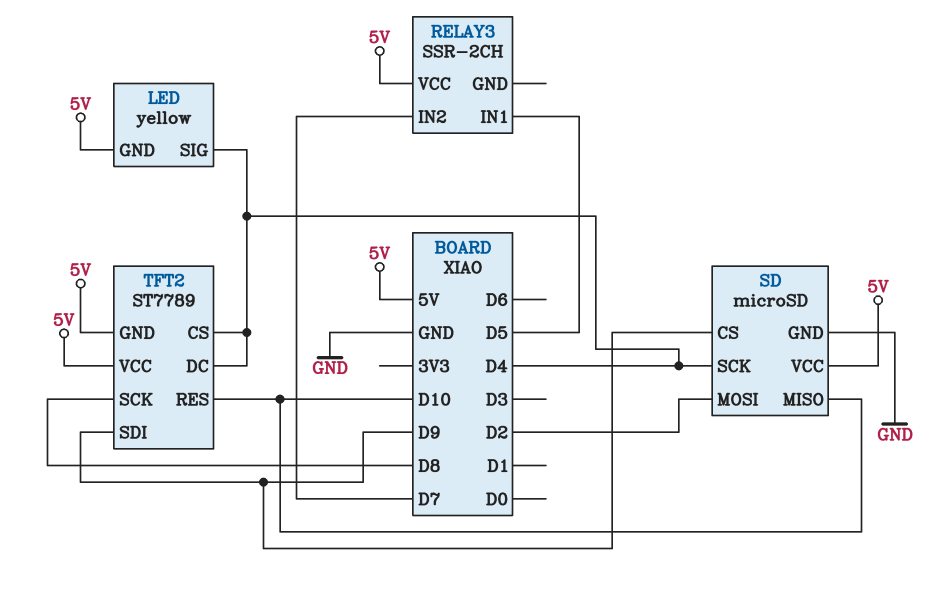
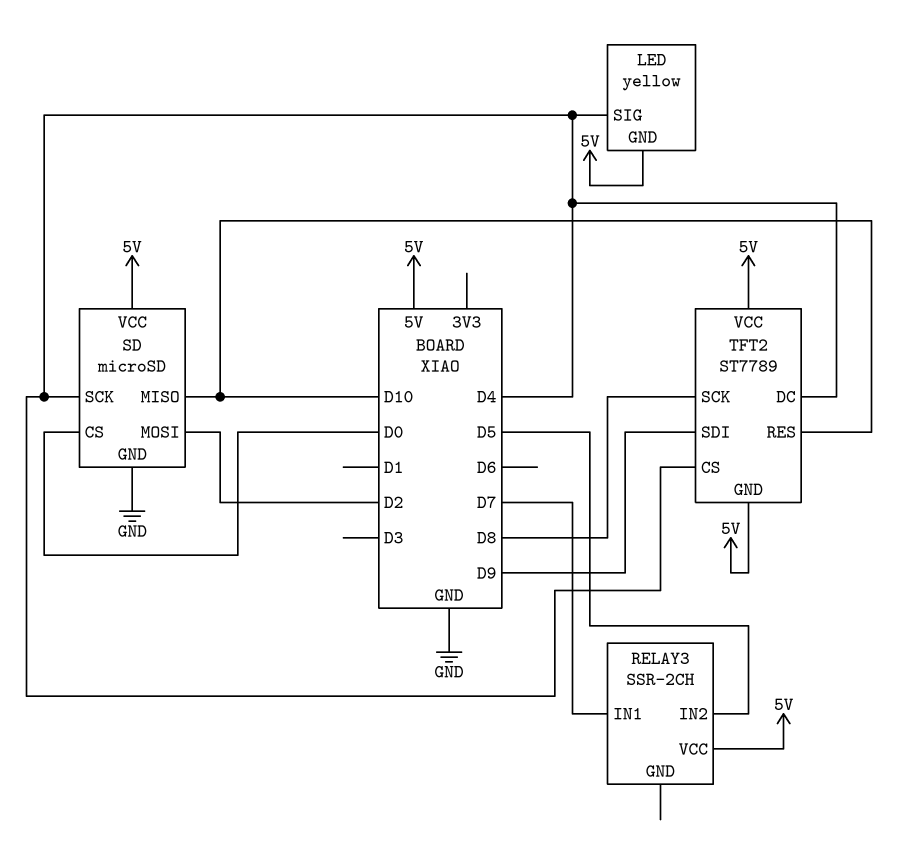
RELAY3 pin IN1: D5 -> D7
RELAY3 pin IN2: D7 -> D5
SD pin CS: D9 -> D0

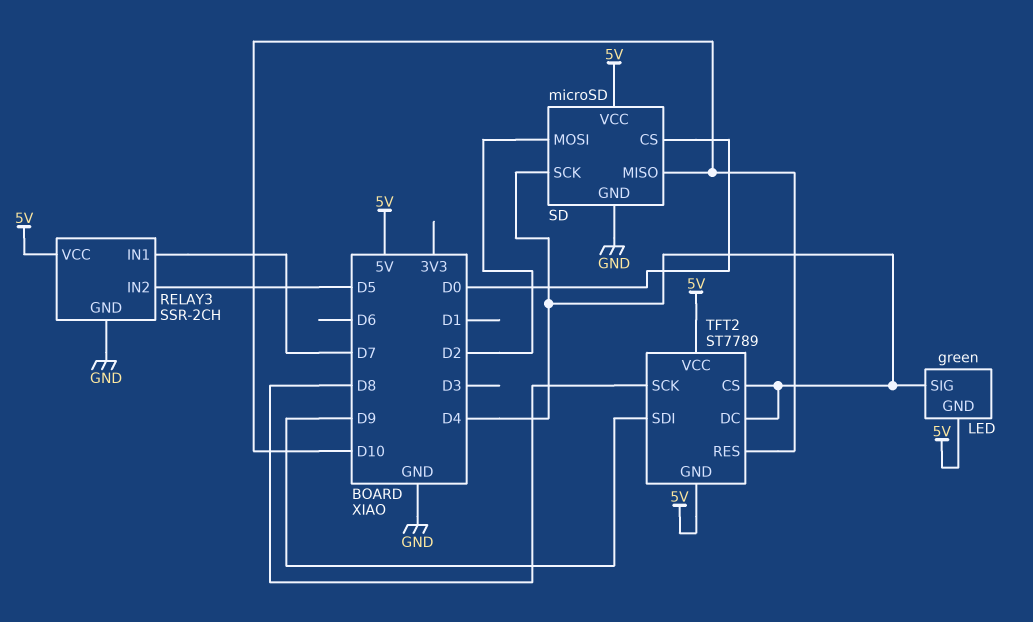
LED: yellow -> green
RELAY3 pin GND: none -> GND

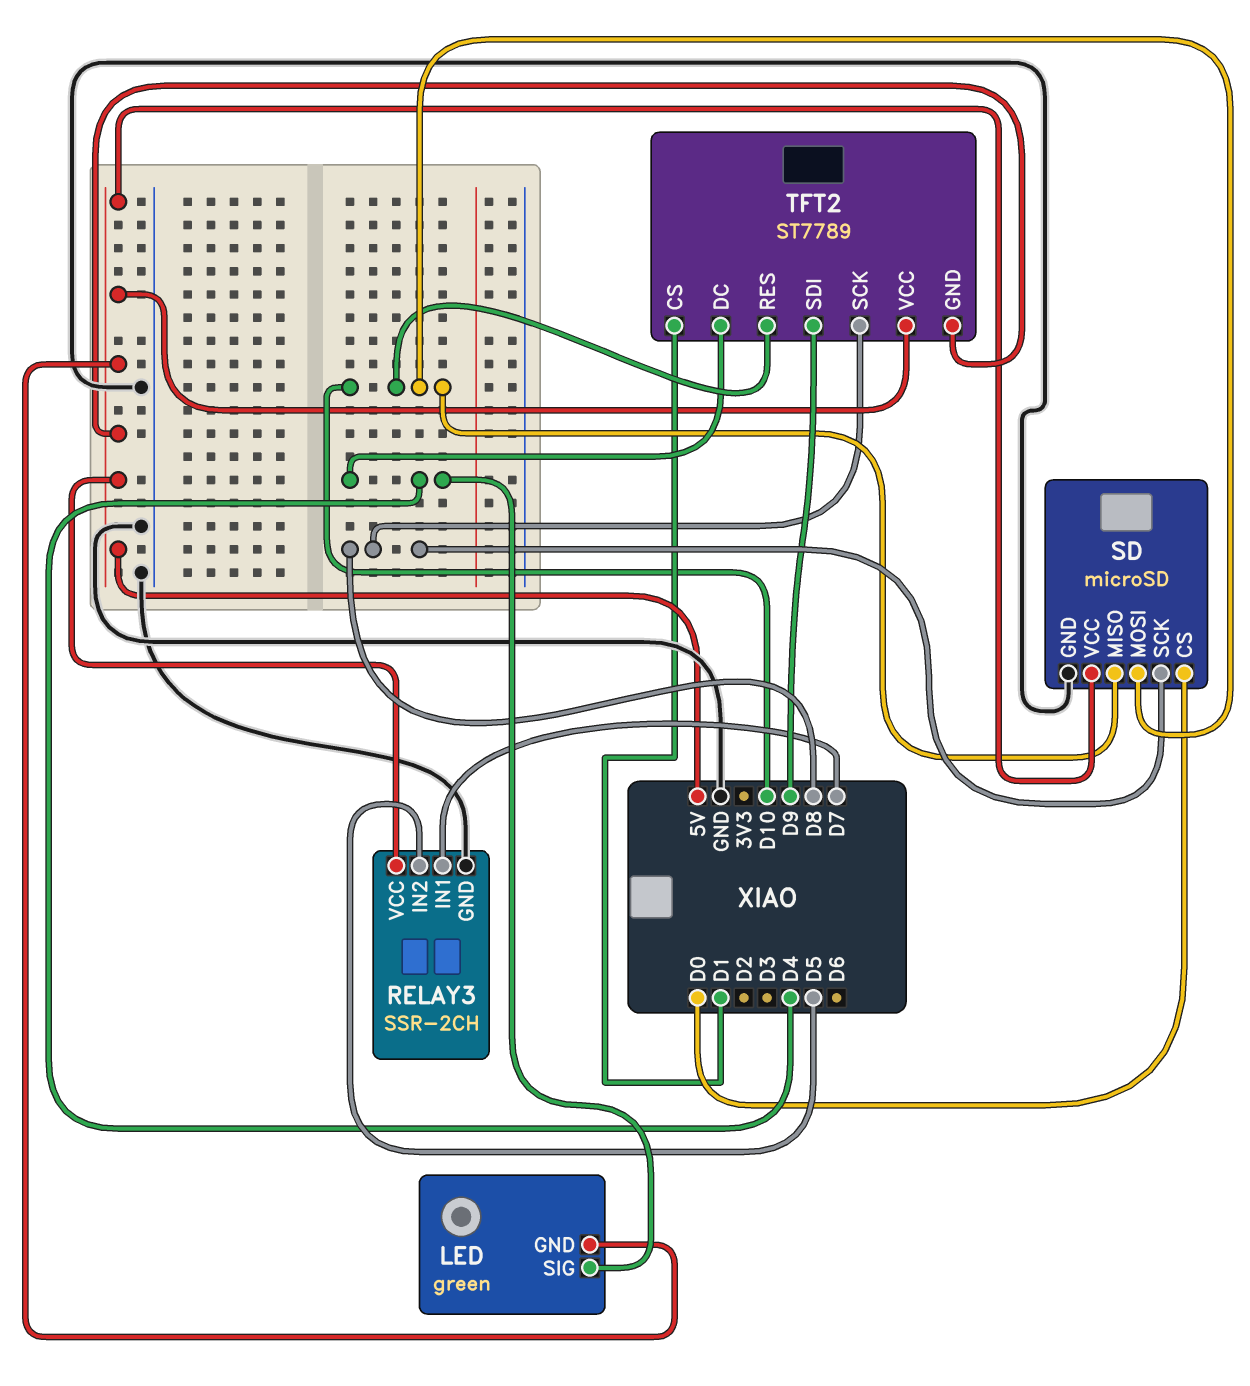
SD pin MOSI: D2 -> D10
SD pin SCK: D4 -> D8
TFT2 pin CS: D4 -> D1

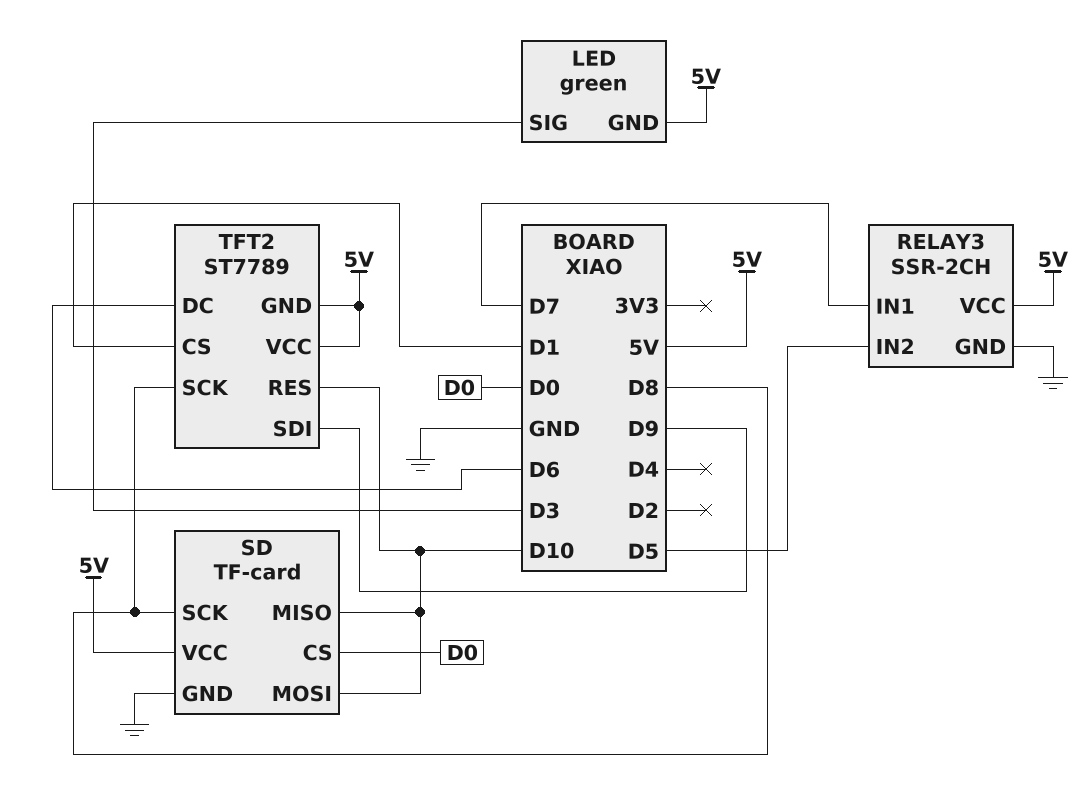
LED pin SIG: D4 -> D3
SD: microSD -> TF-card
TFT2 pin DC: D4 -> D6

